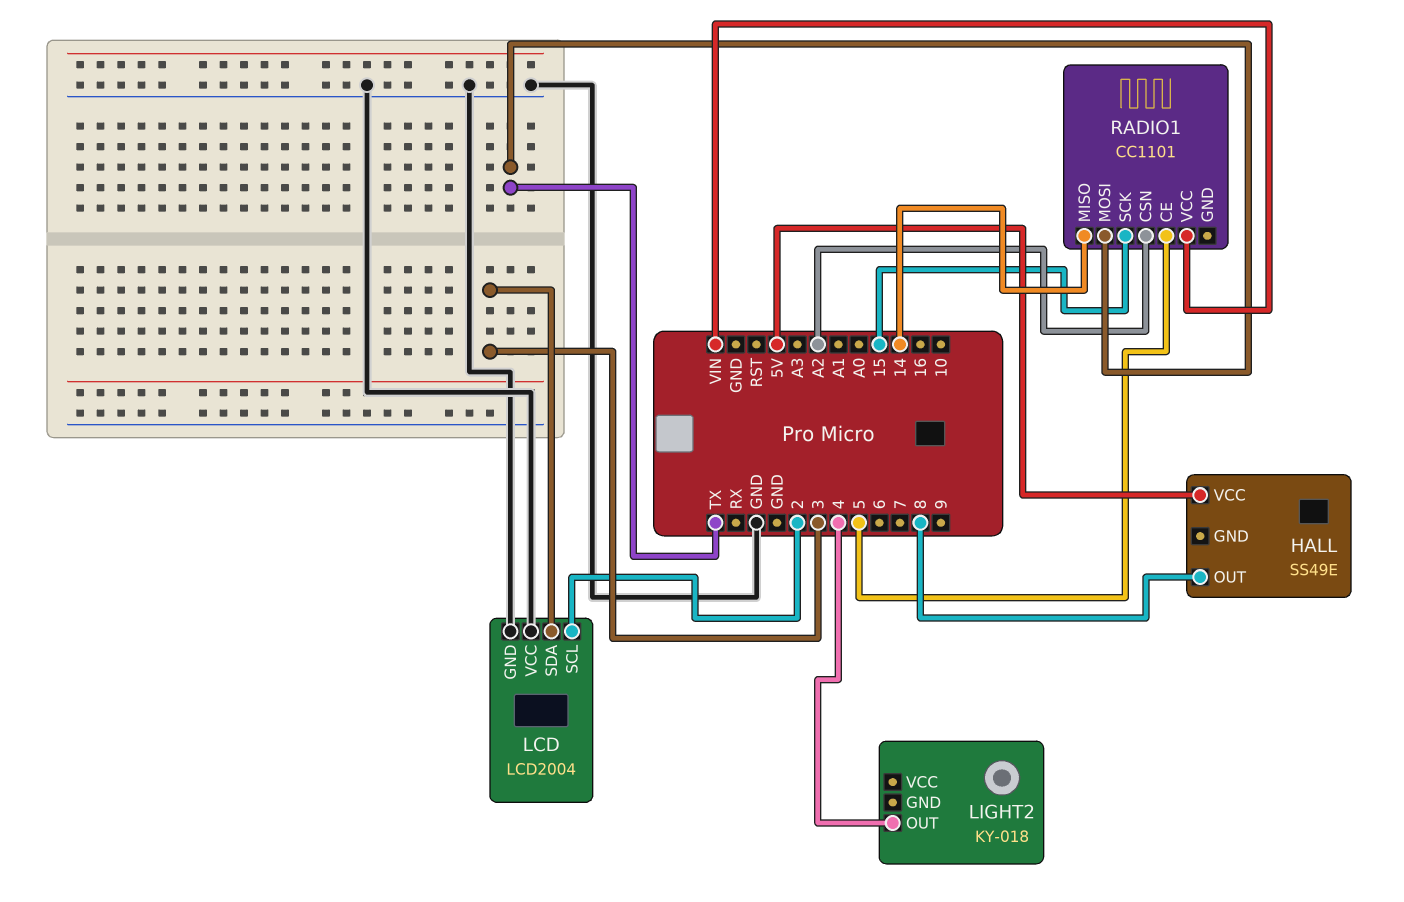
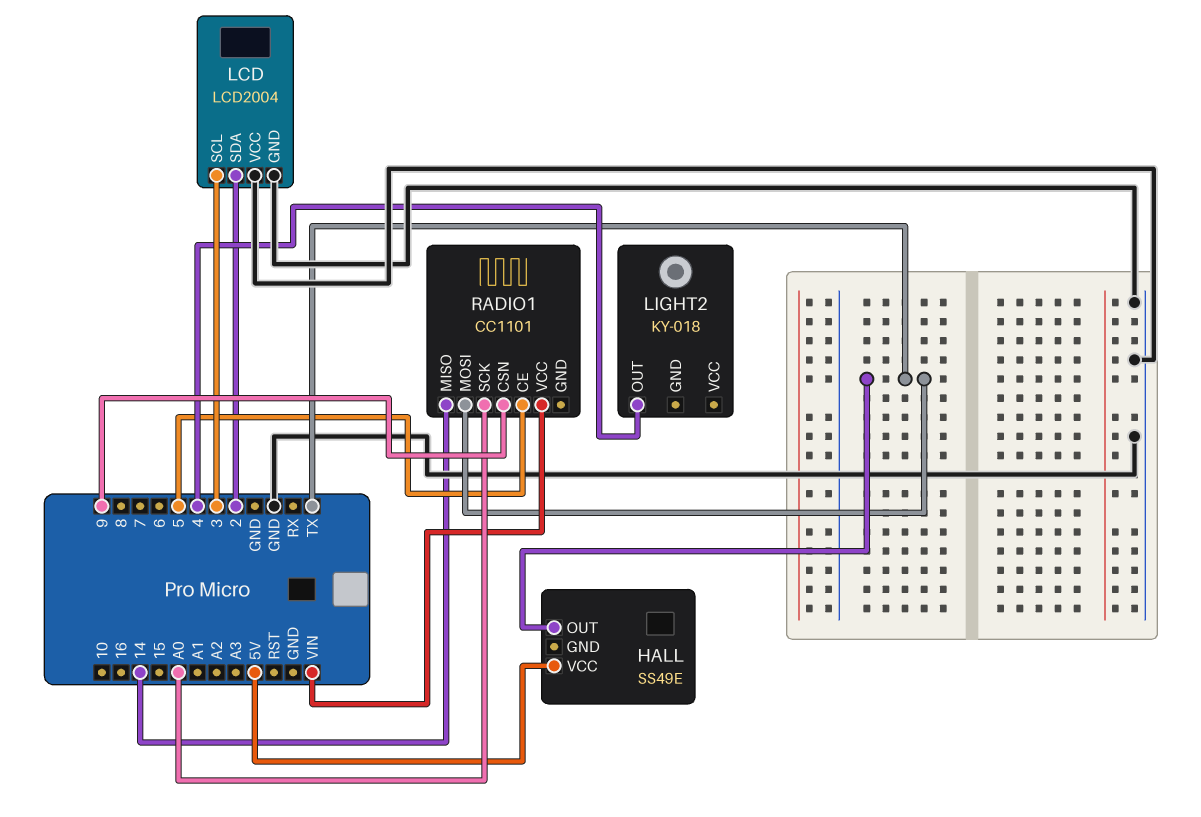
HALL pin OUT: 8 -> TX
LCD pin SCL: 2 -> 3
LCD pin SDA: 3 -> 2
RADIO1 pin CSN: A2 -> 9
RADIO1 pin SCK: 15 -> A0

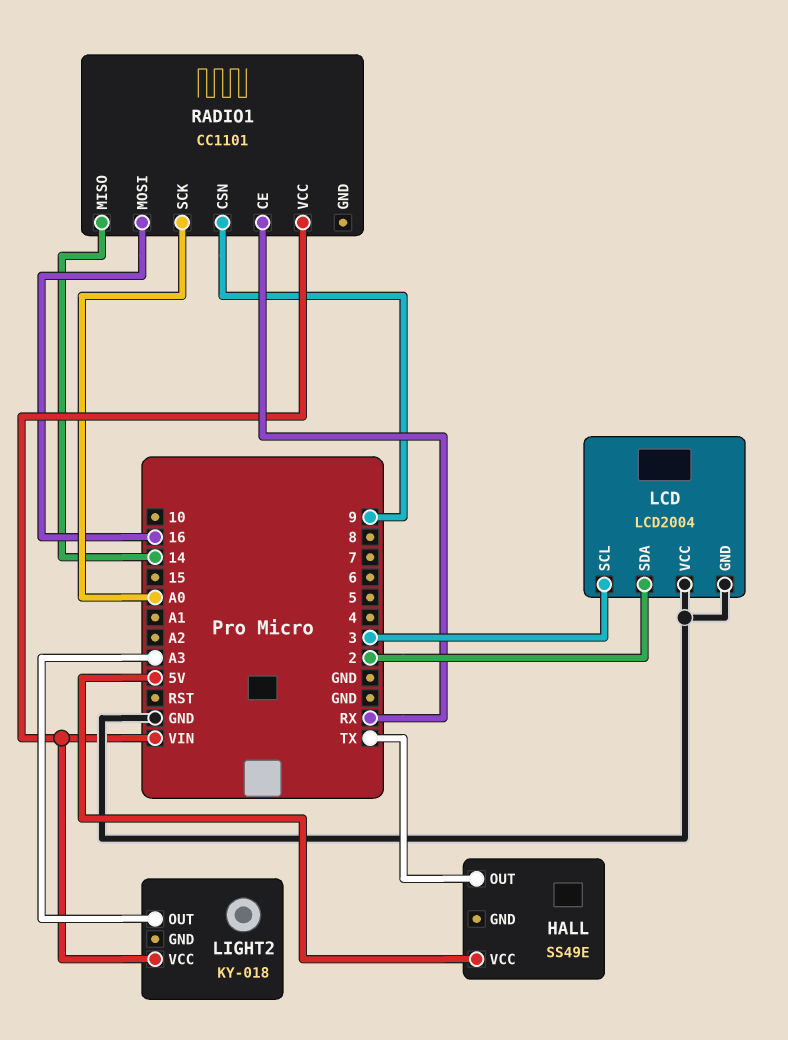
LIGHT2 pin OUT: 4 -> A3
LIGHT2 pin VCC: none -> VIN
RADIO1 pin CE: 5 -> RX
RADIO1 pin MOSI: TX -> 16

